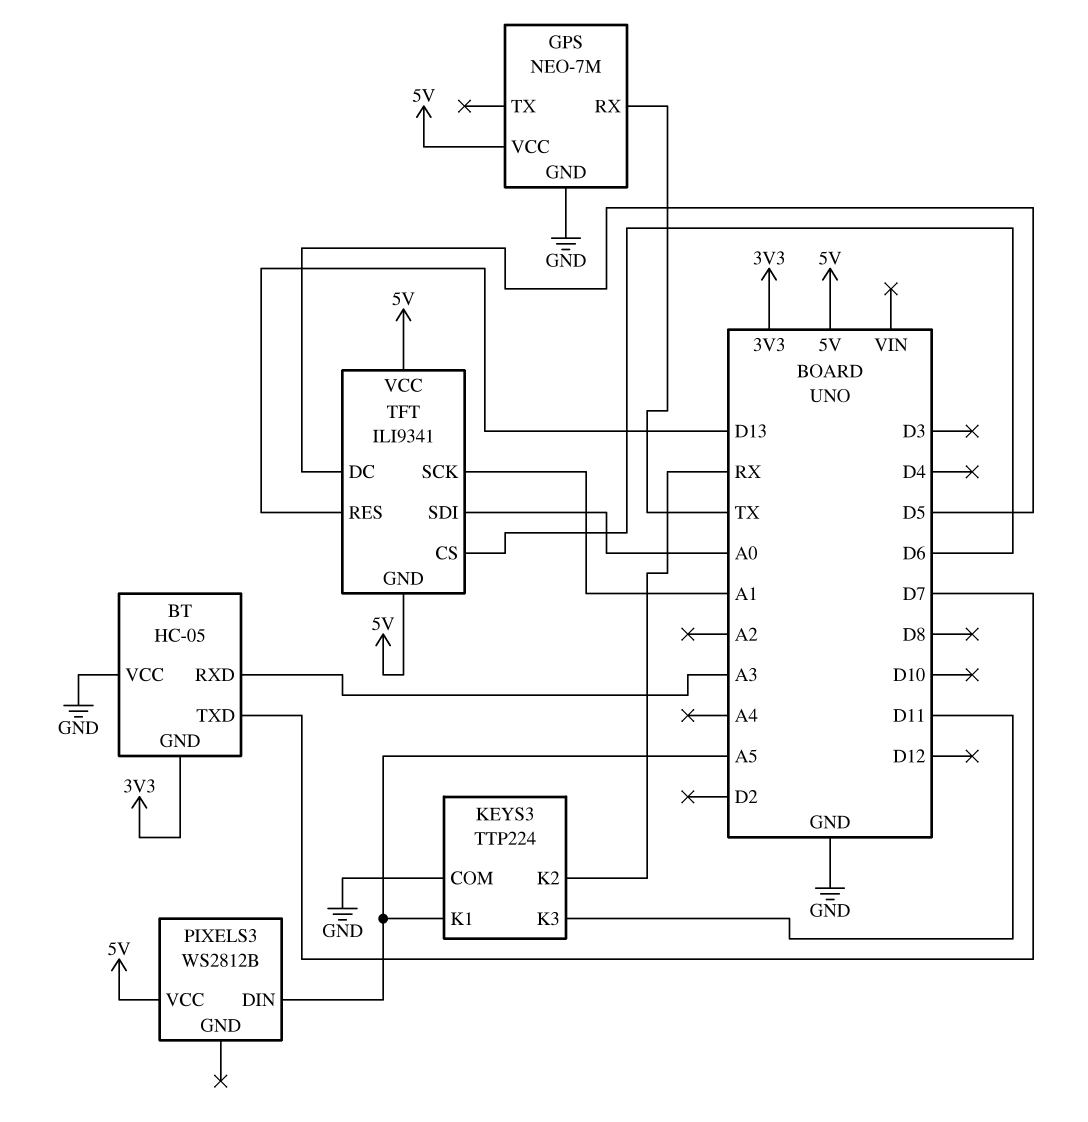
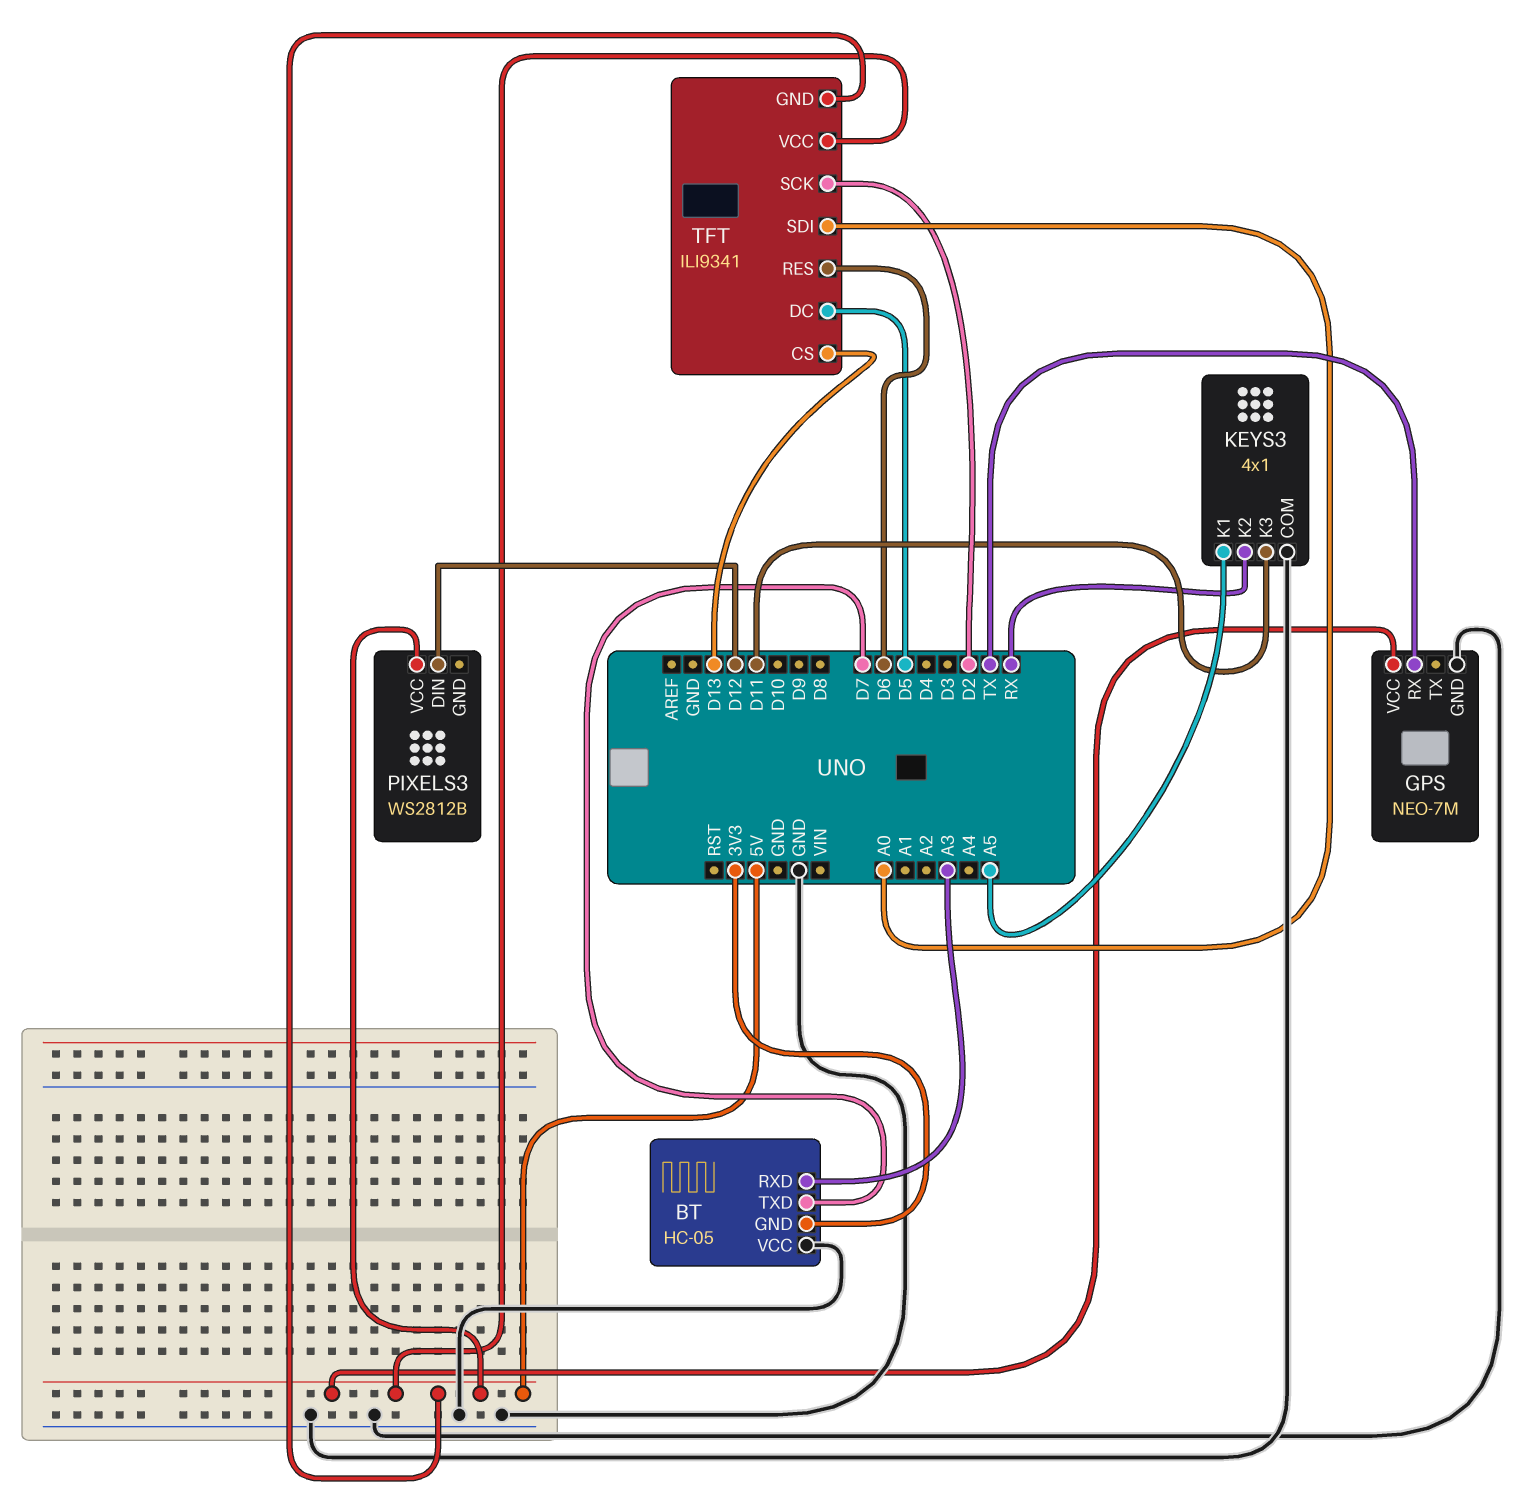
KEYS3: TTP224 -> 4x1
PIXELS3 pin DIN: A5 -> D12
TFT pin CS: D6 -> D13
TFT pin RES: D13 -> D6
TFT pin SCK: A1 -> D2

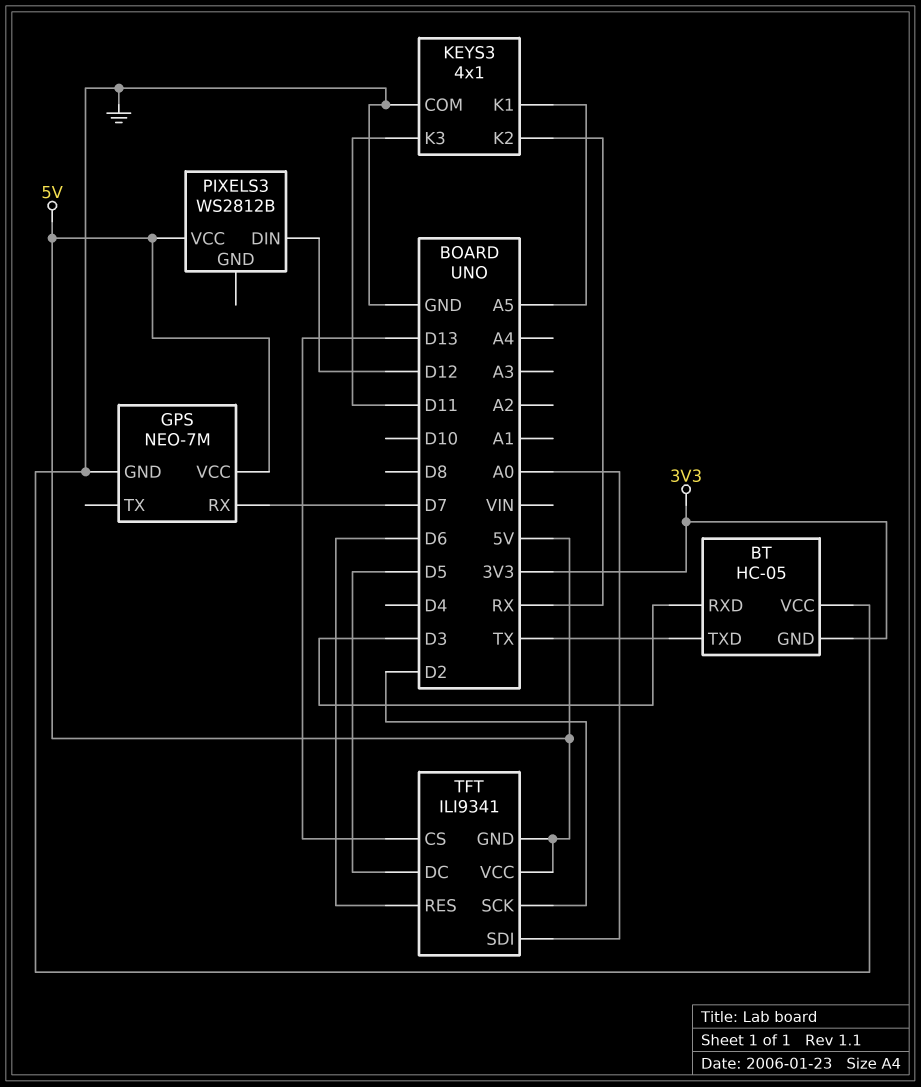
BT pin RXD: A3 -> D3
BT pin TXD: D7 -> TX
GPS pin RX: TX -> D7

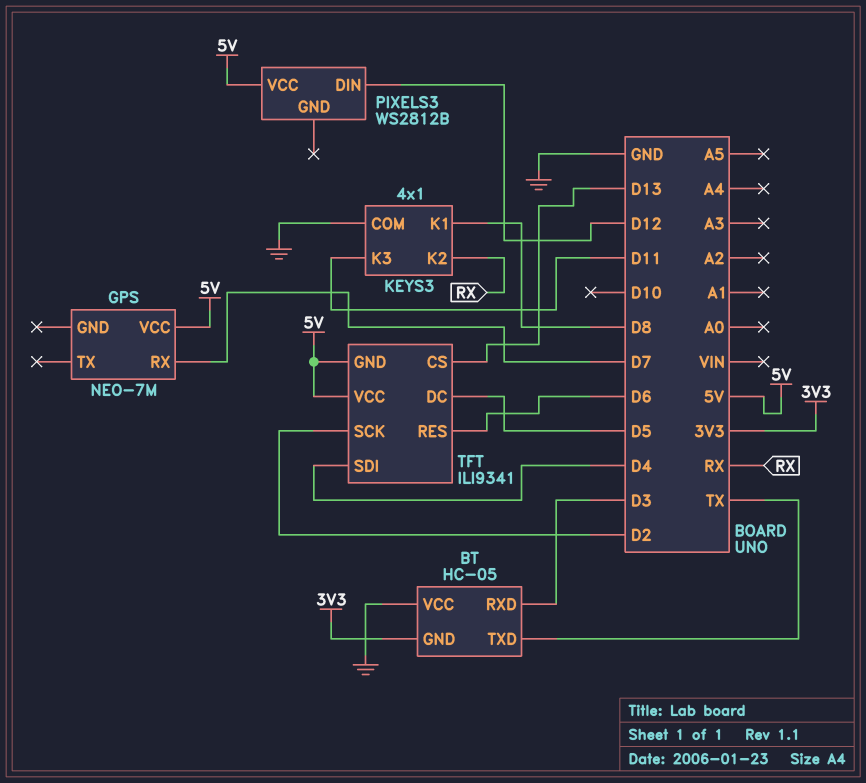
GPS pin GND: GND -> none
KEYS3 pin K1: A5 -> D8
TFT pin SDI: A0 -> D4

